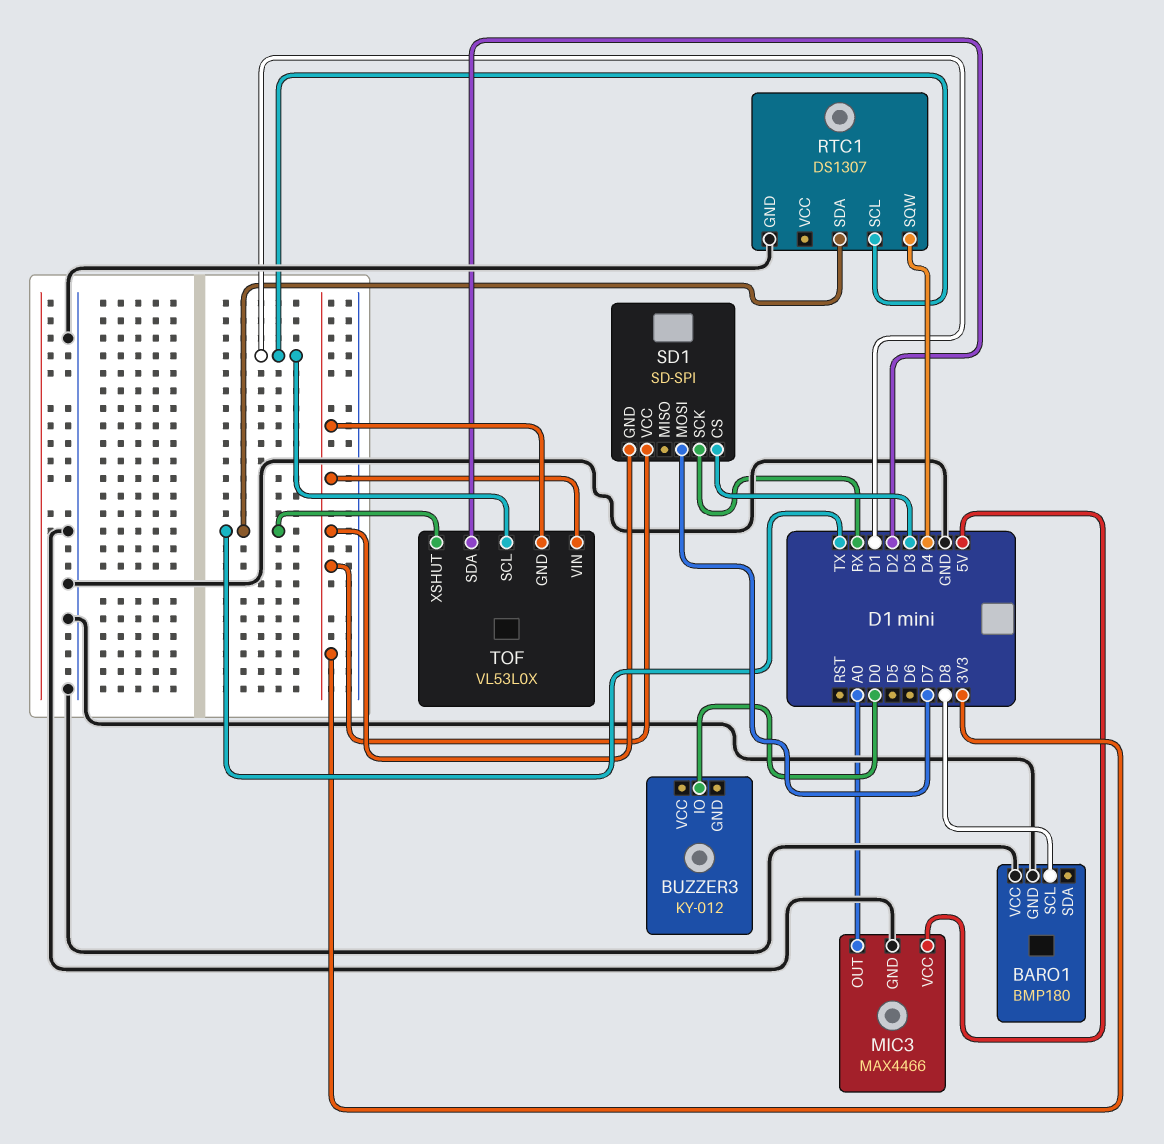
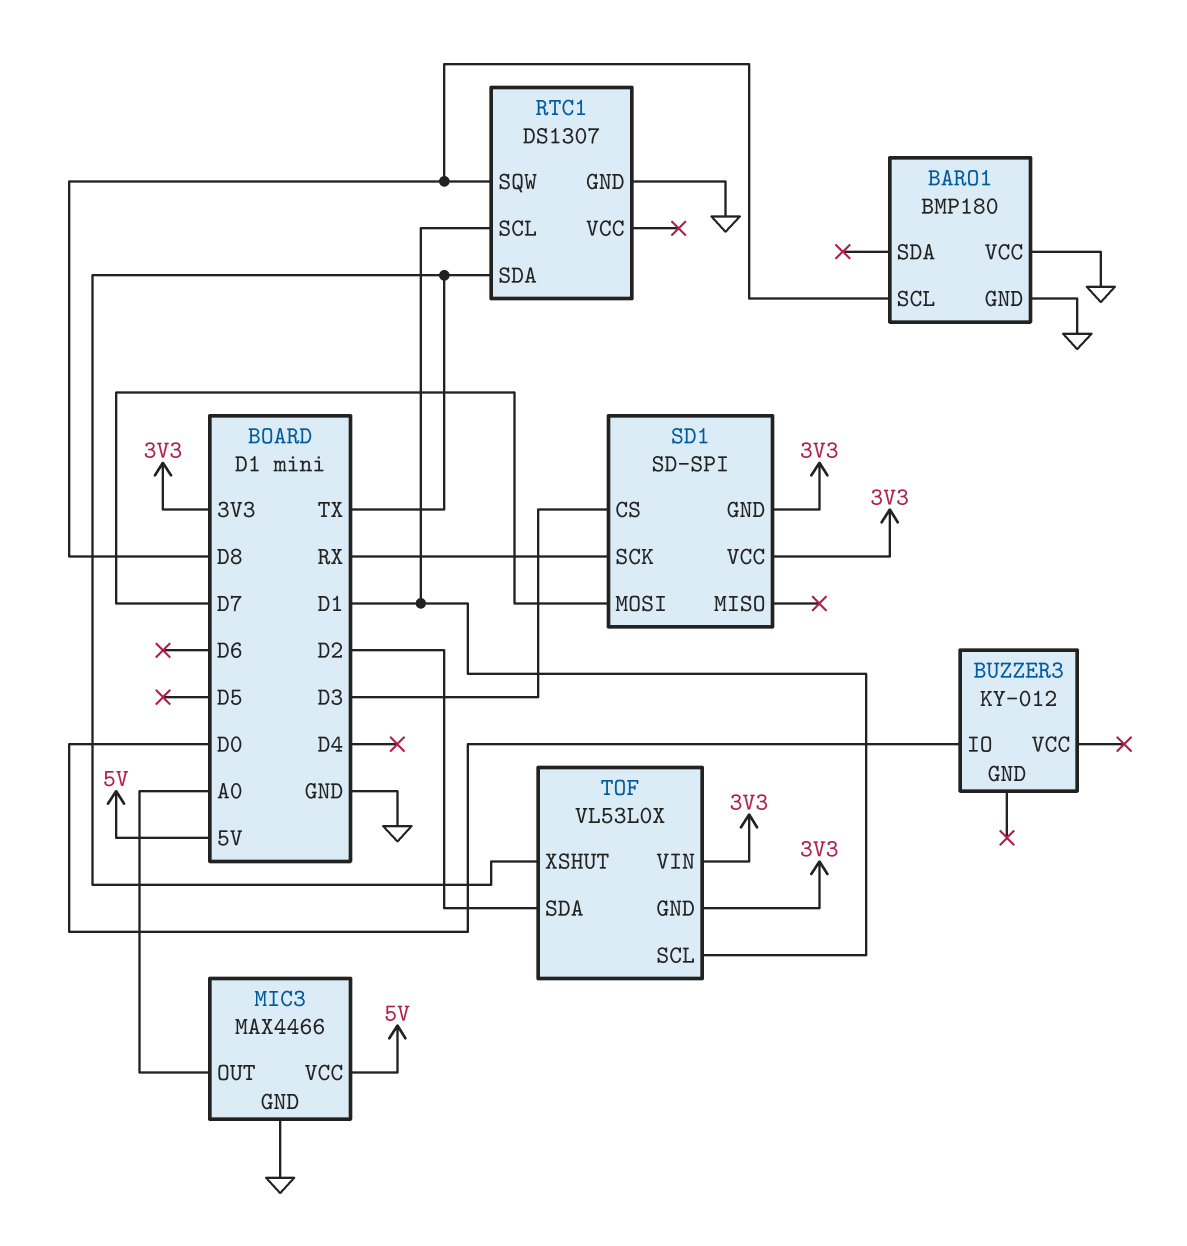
RTC1 pin SQW: D4 -> D8

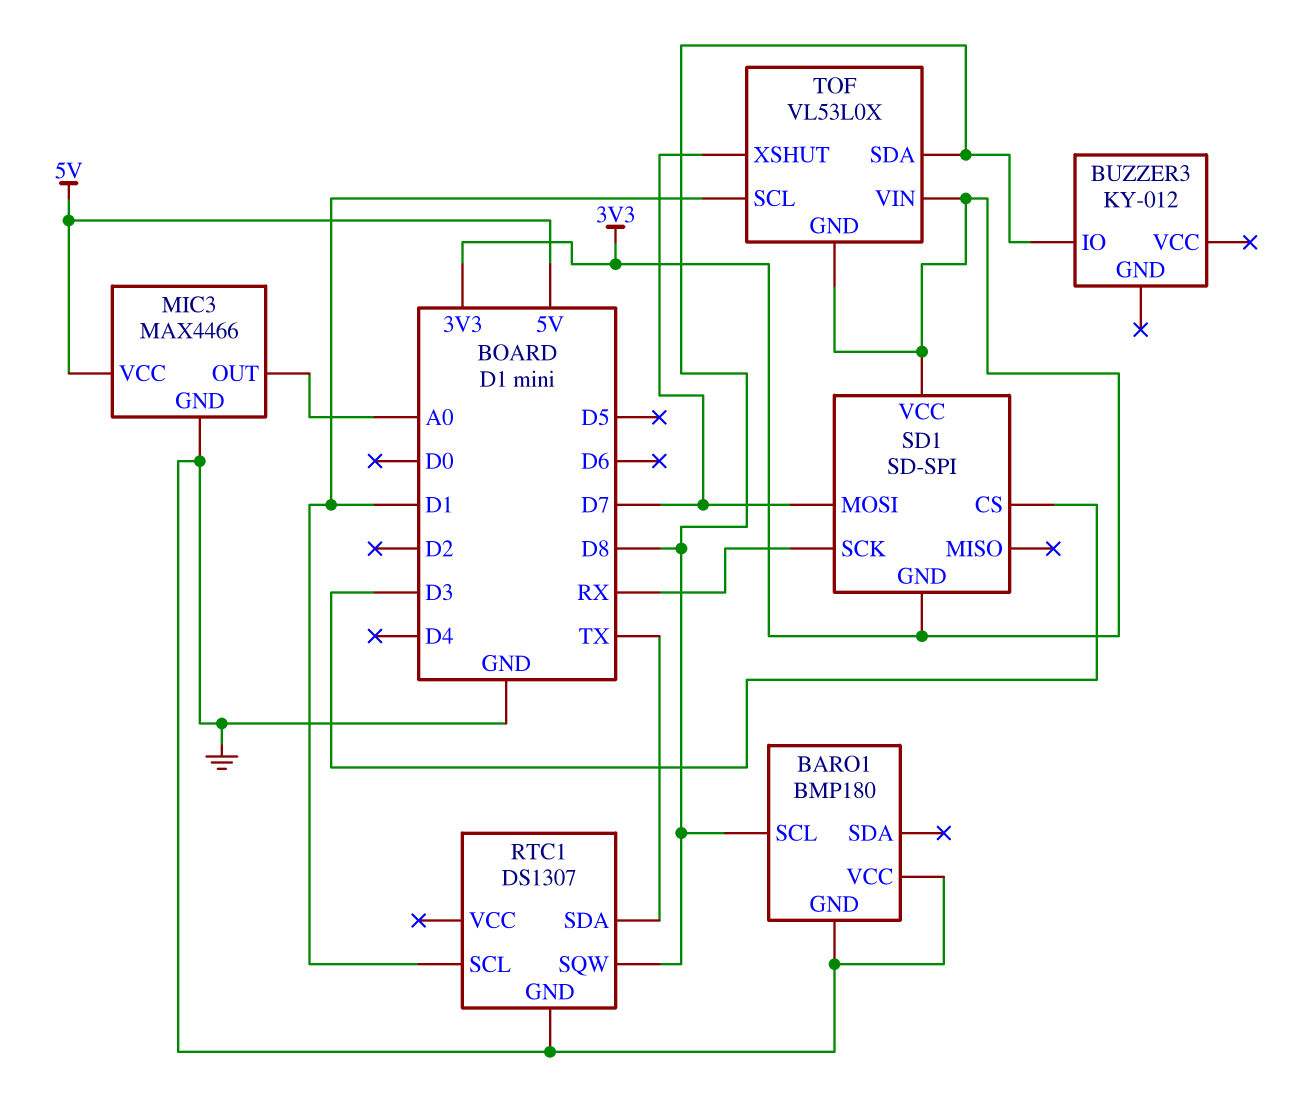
BUZZER3 pin IO: D0 -> D8
TOF pin SDA: D2 -> D8
TOF pin XSHUT: TX -> D7

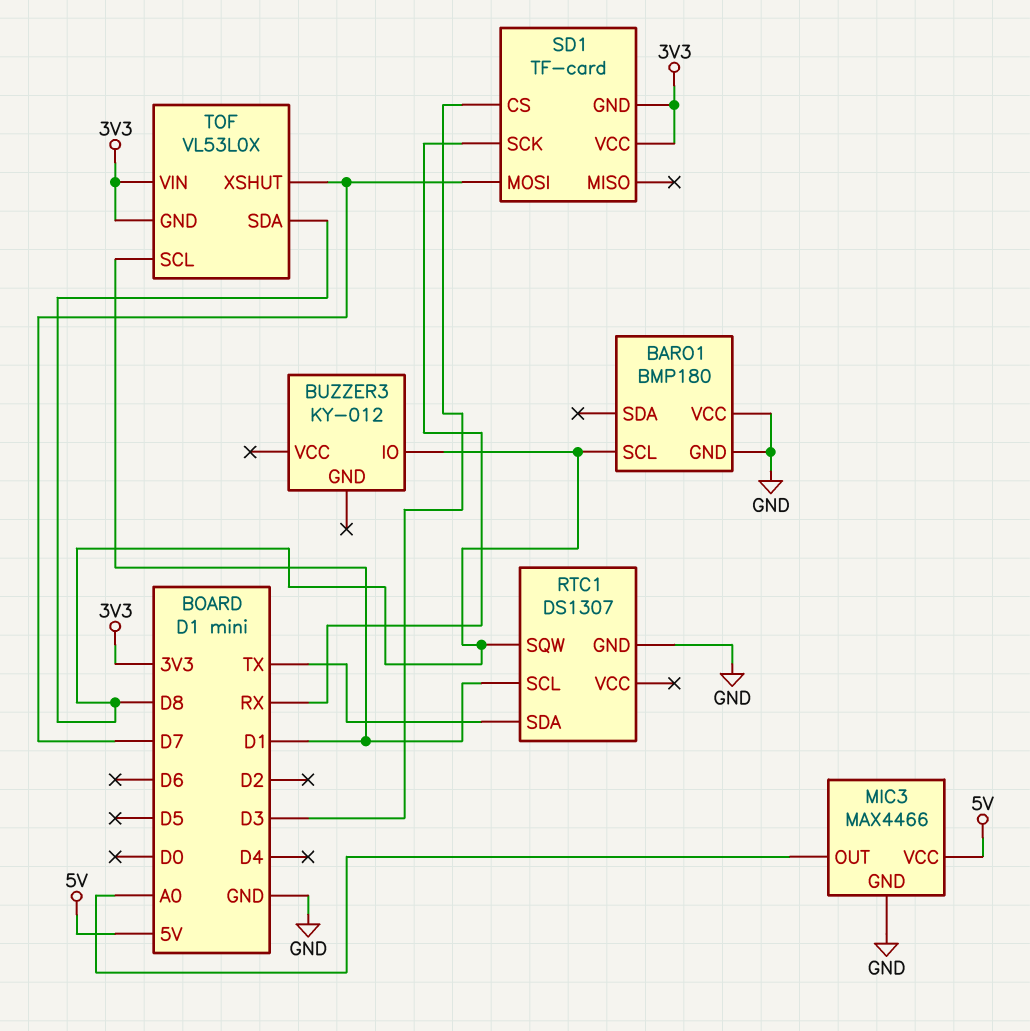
SD1: SD-SPI -> TF-card

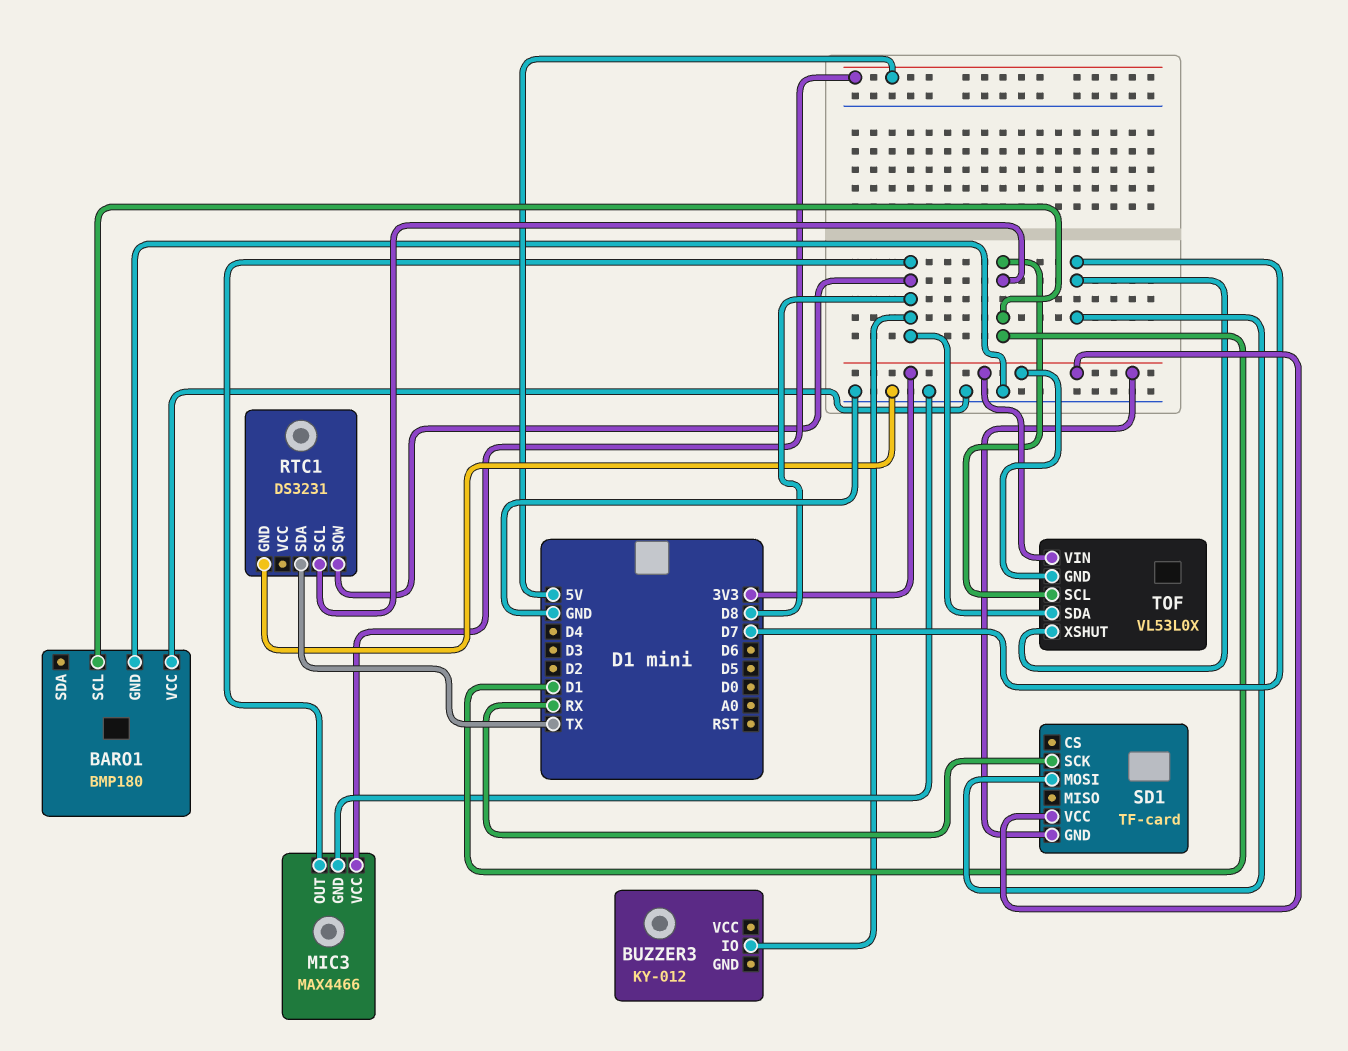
BARO1 pin SCL: D8 -> D1
MIC3 pin OUT: A0 -> D8
RTC1: DS1307 -> DS3231
SD1 pin CS: D3 -> none

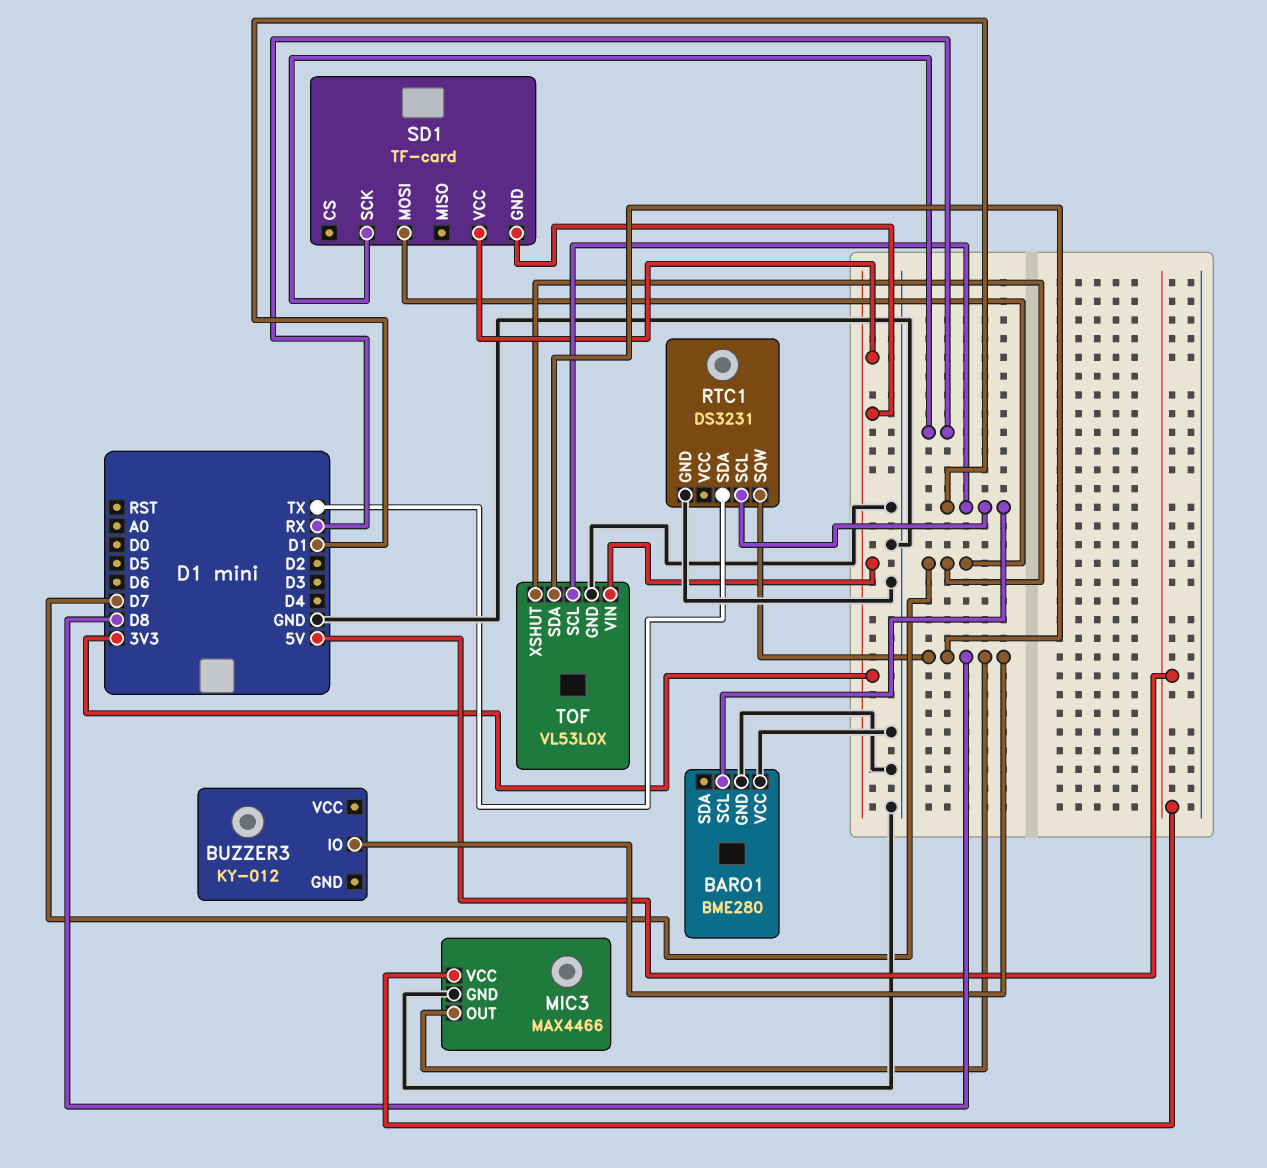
BARO1: BMP180 -> BME280
TOF pin GND: 3V3 -> GND

